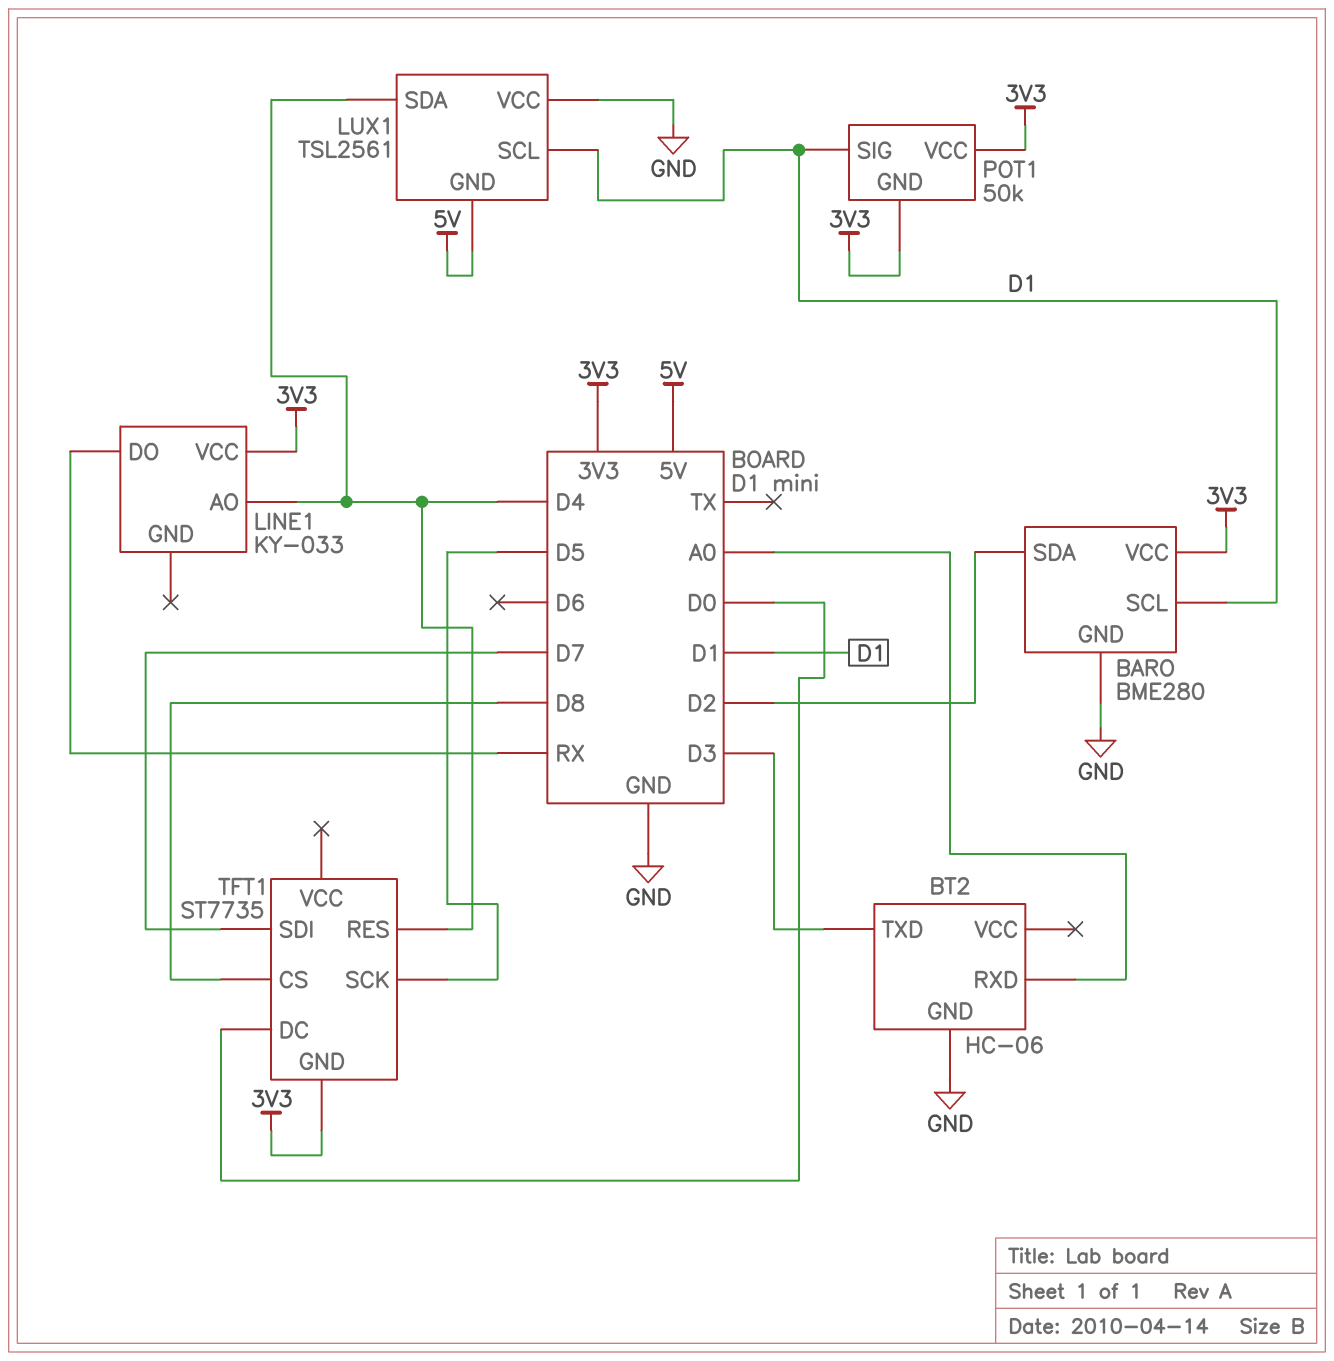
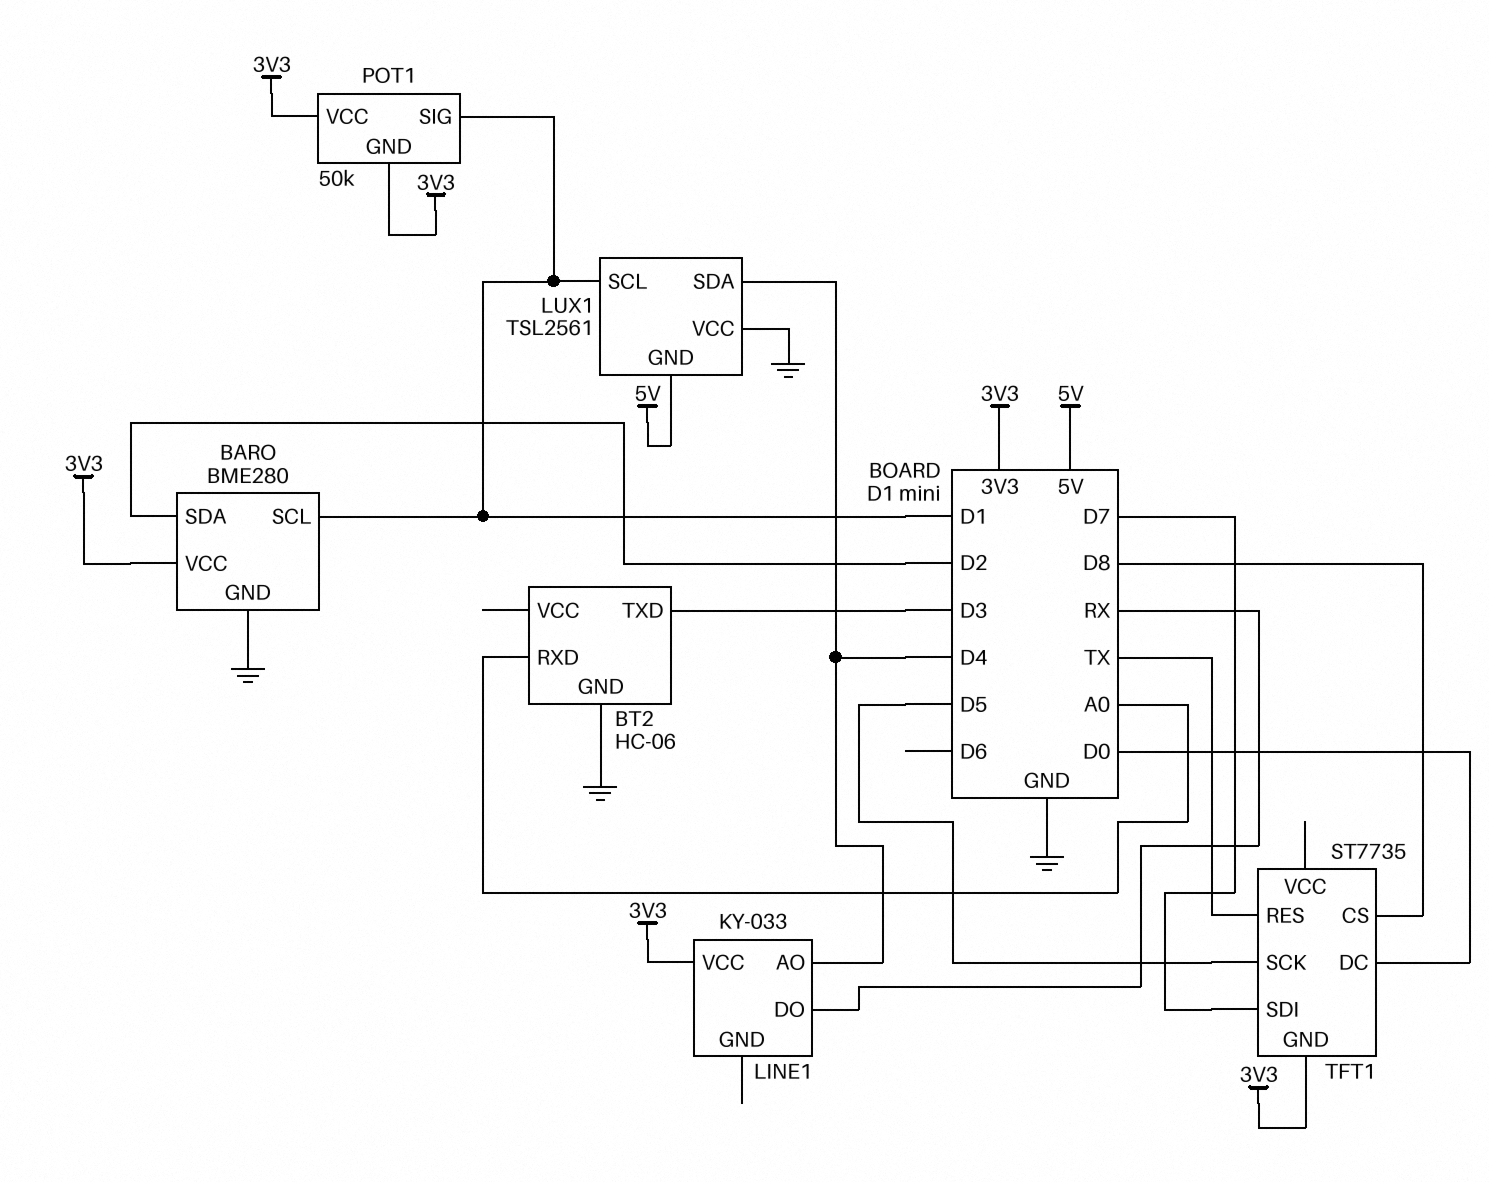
TFT1 pin RES: D4 -> TX

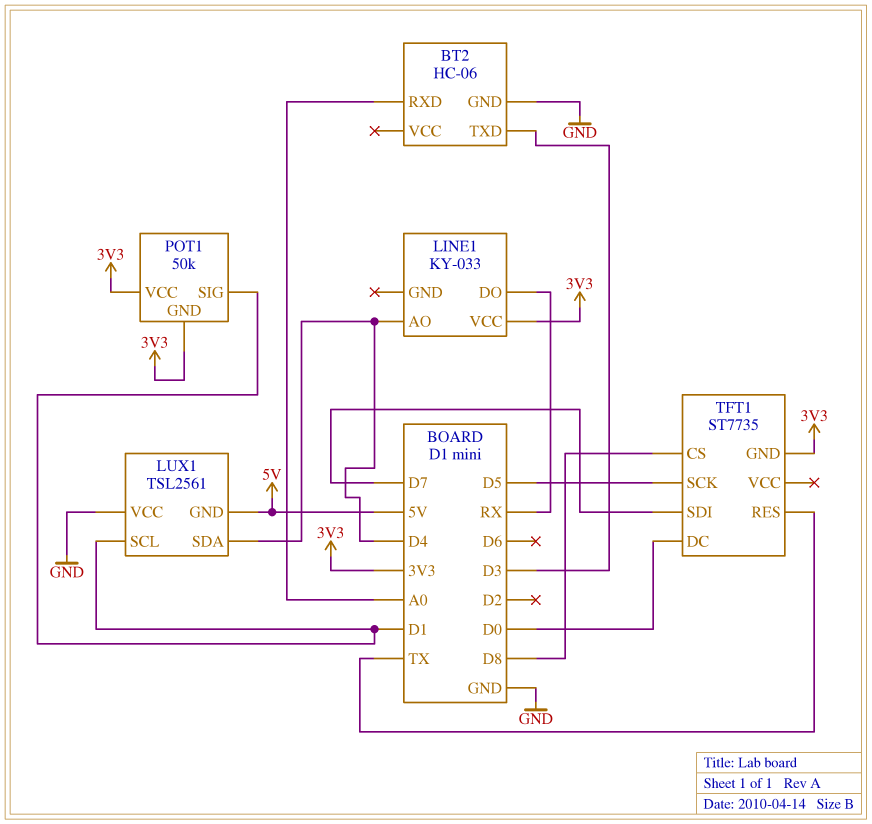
BARO: BME280 -> none
BARO pin GND: GND -> none
BARO pin SCL: D1 -> none
BARO pin SDA: D2 -> none
BARO pin VCC: 3V3 -> none

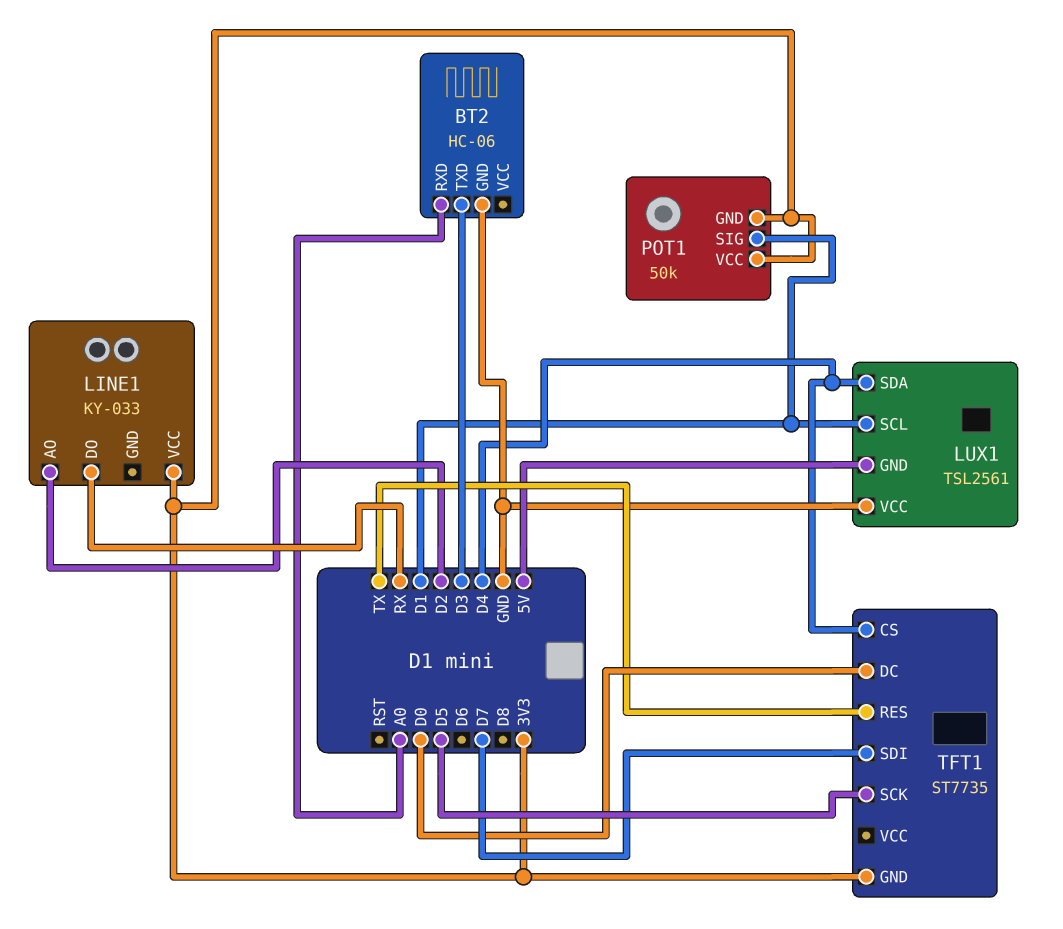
LINE1 pin AO: D4 -> D2
TFT1 pin CS: D8 -> D4

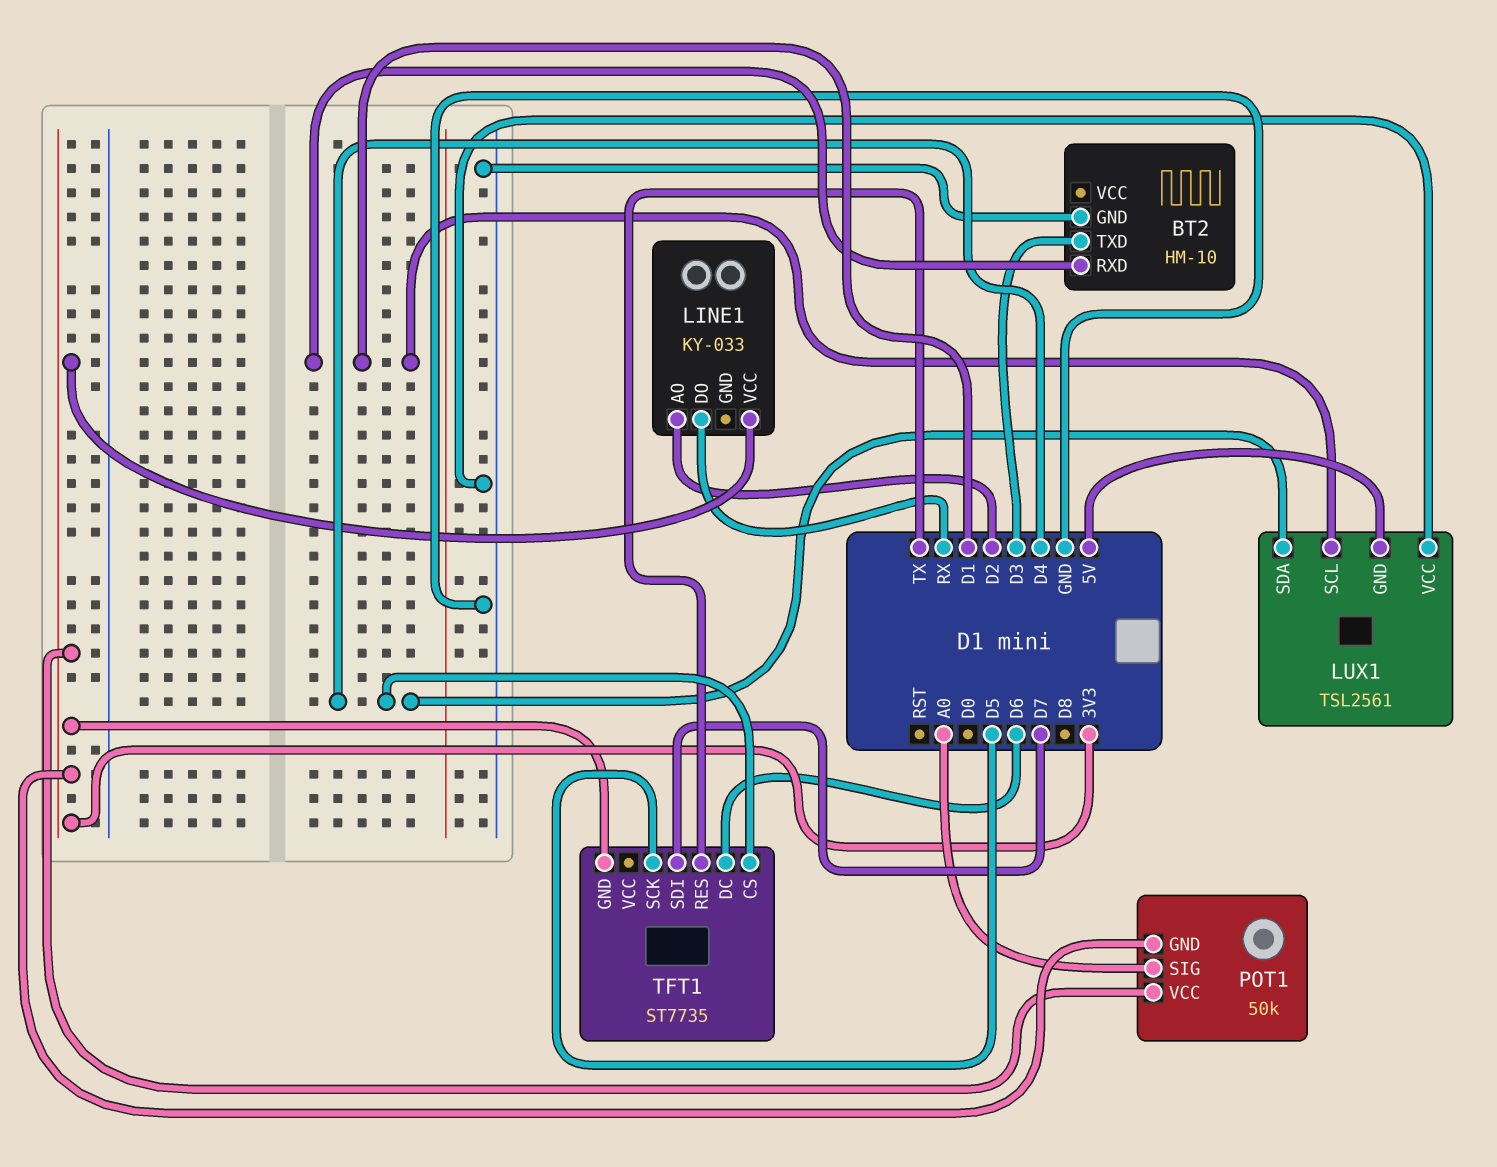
BT2: HC-06 -> HM-10
BT2 pin RXD: A0 -> D1
POT1 pin SIG: D1 -> A0
TFT1 pin DC: D0 -> D6

